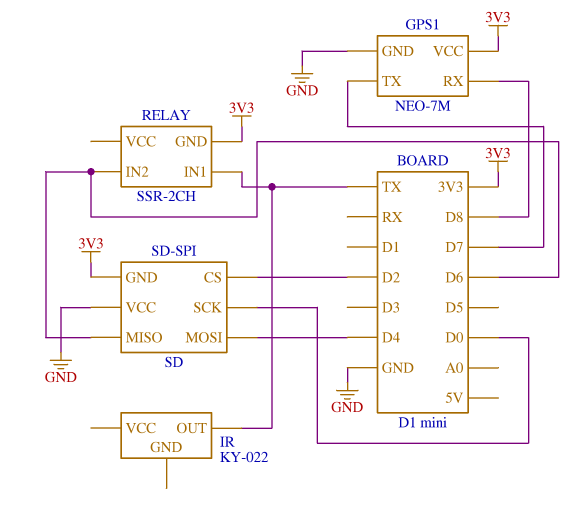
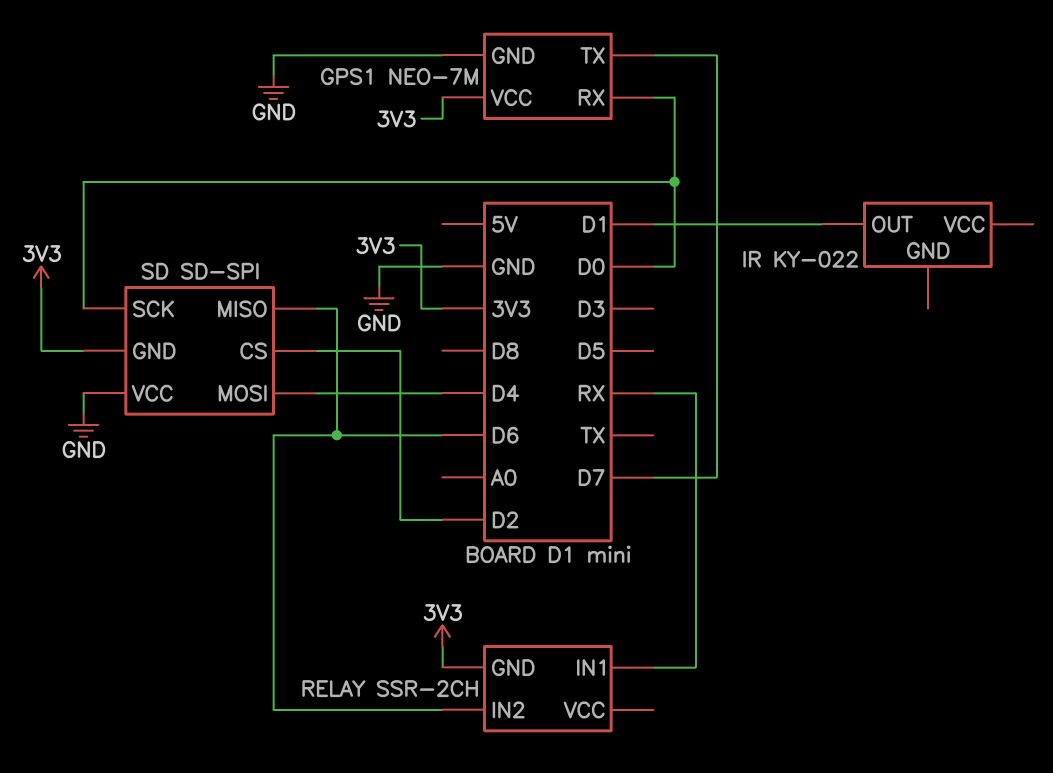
GPS1 pin RX: D8 -> D0
IR pin OUT: TX -> D1
RELAY pin IN1: TX -> RX

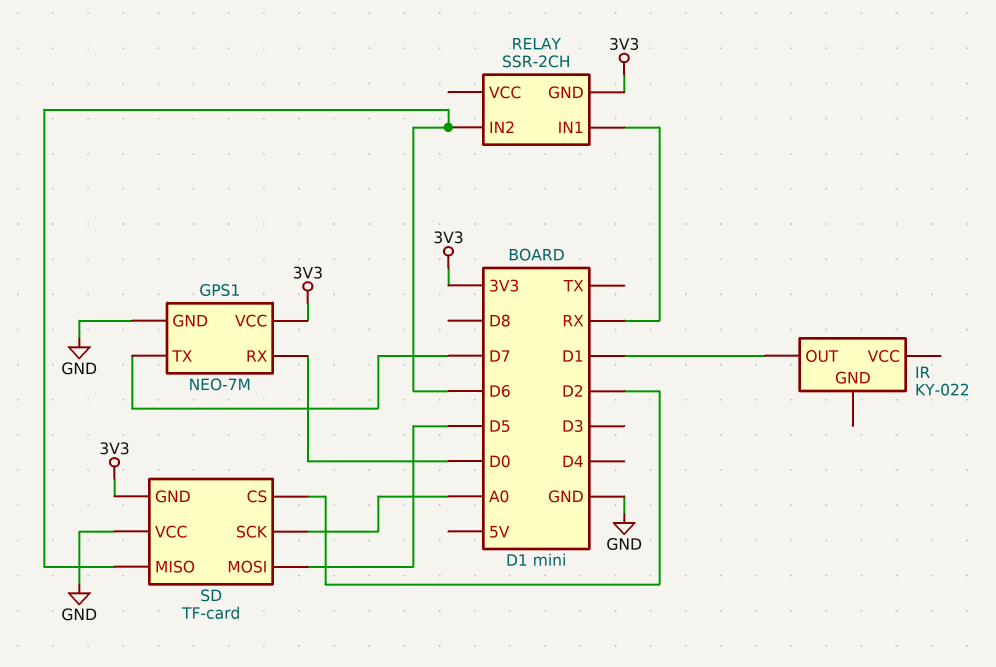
SD: SD-SPI -> TF-card
SD pin MOSI: D4 -> D5
SD pin SCK: D0 -> A0

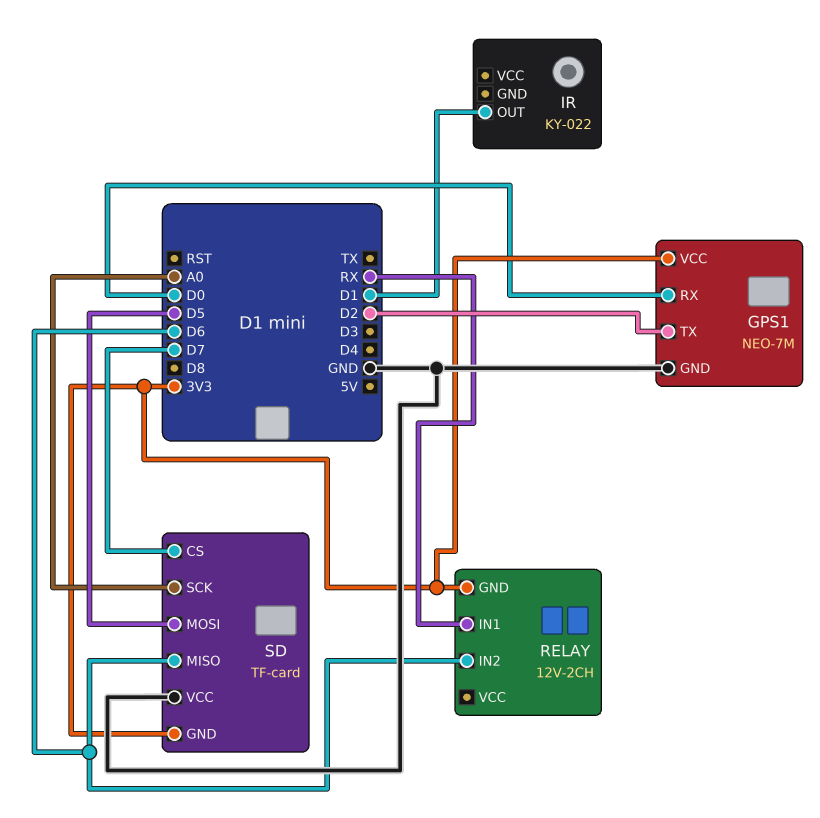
GPS1 pin TX: D7 -> D2
RELAY: SSR-2CH -> 12V-2CH
SD pin CS: D2 -> D7

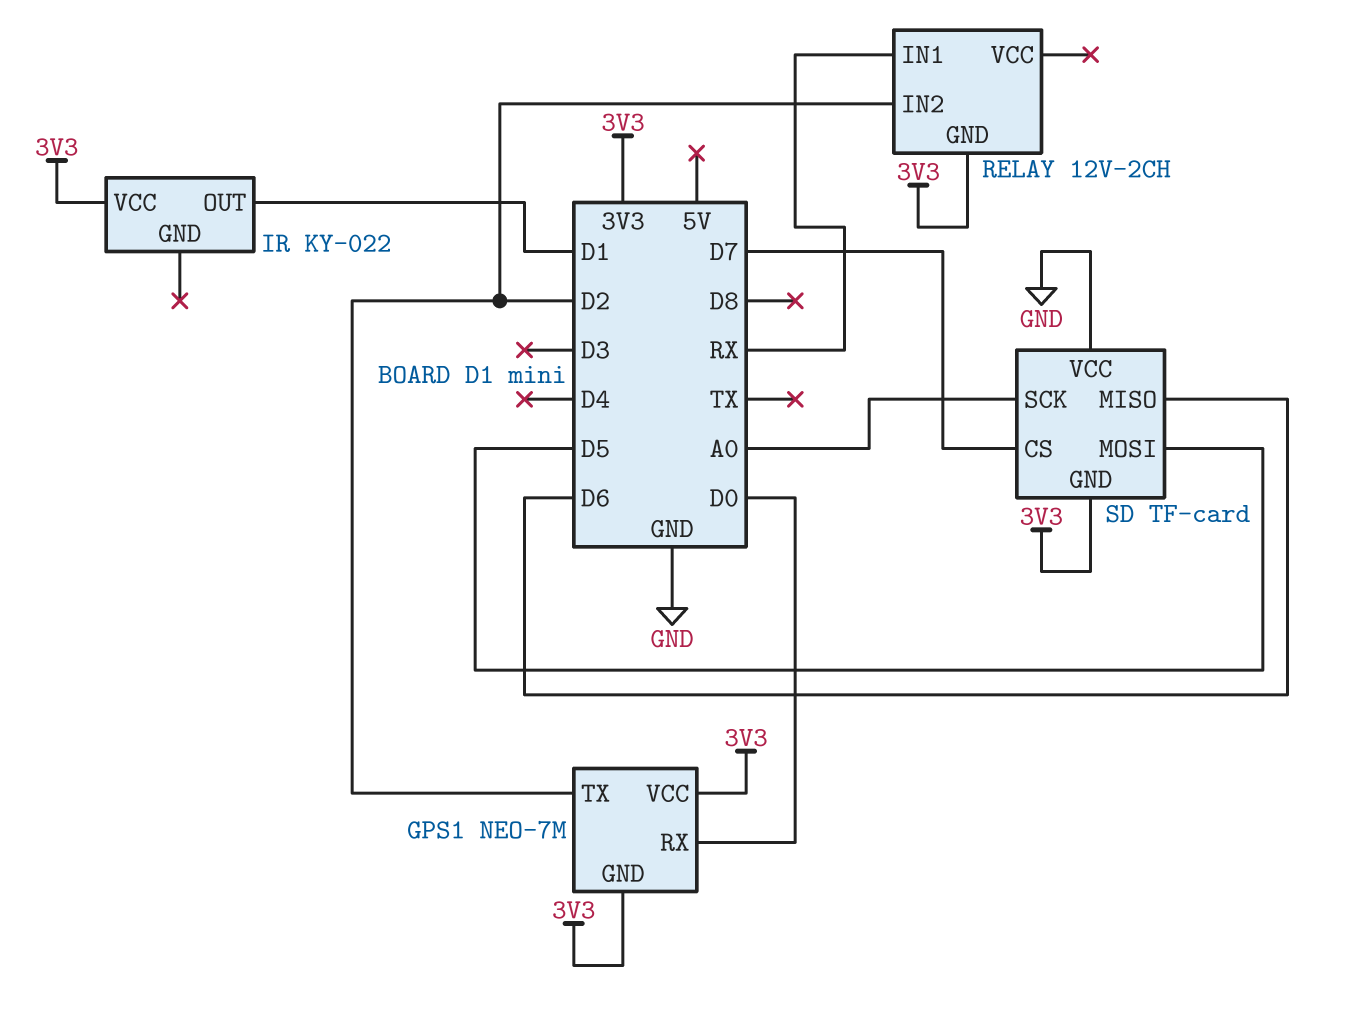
GPS1 pin GND: GND -> 3V3
IR pin VCC: none -> 3V3
RELAY pin IN2: D6 -> D2

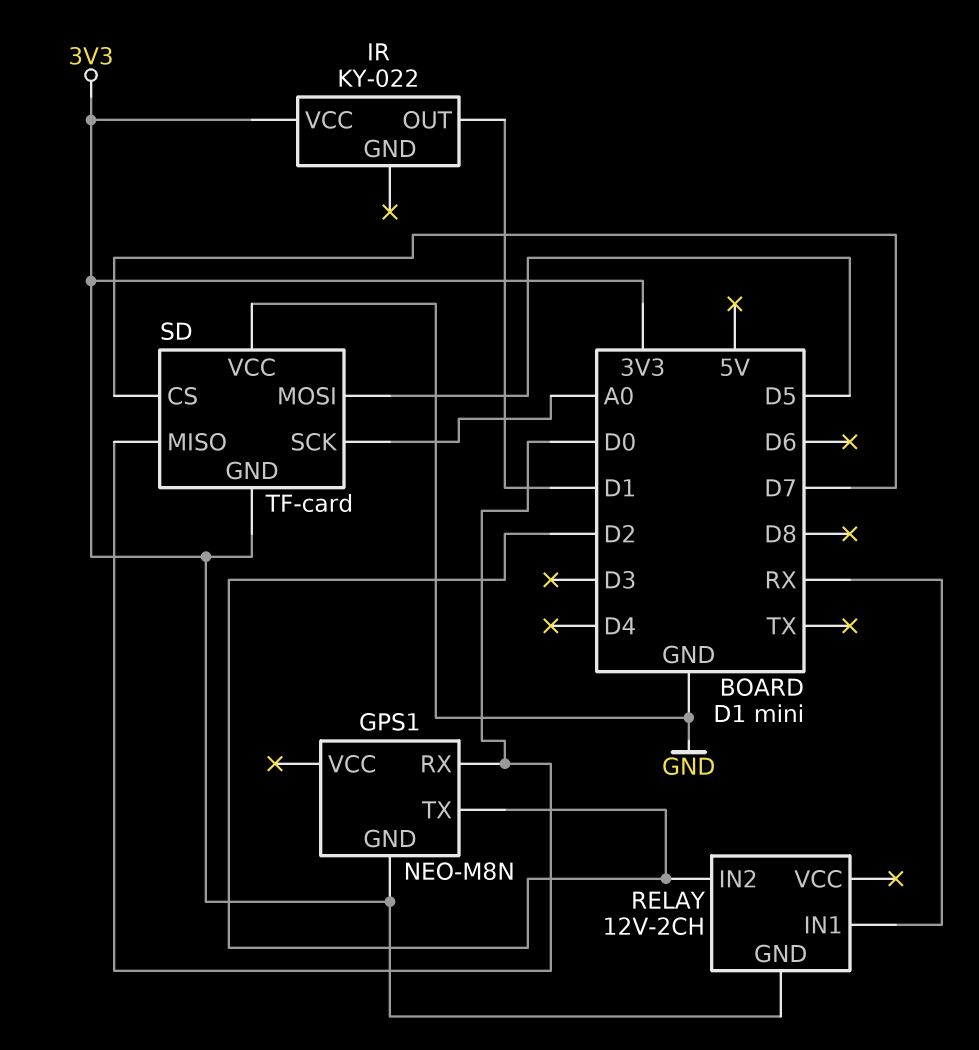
GPS1: NEO-7M -> NEO-M8N
GPS1 pin VCC: 3V3 -> none
SD pin MISO: D6 -> D0

